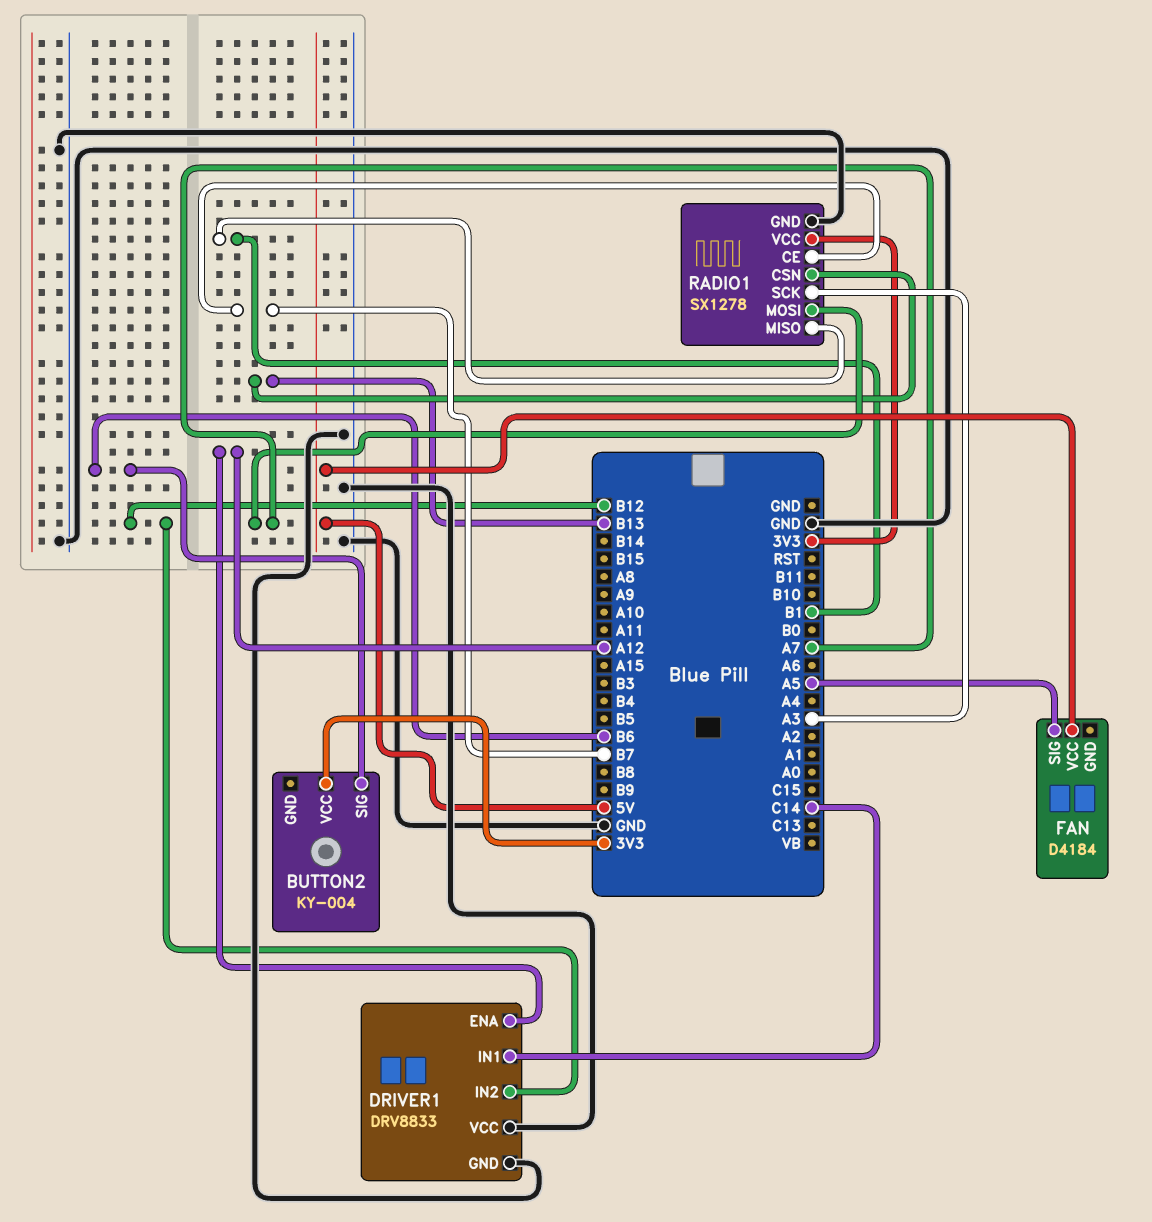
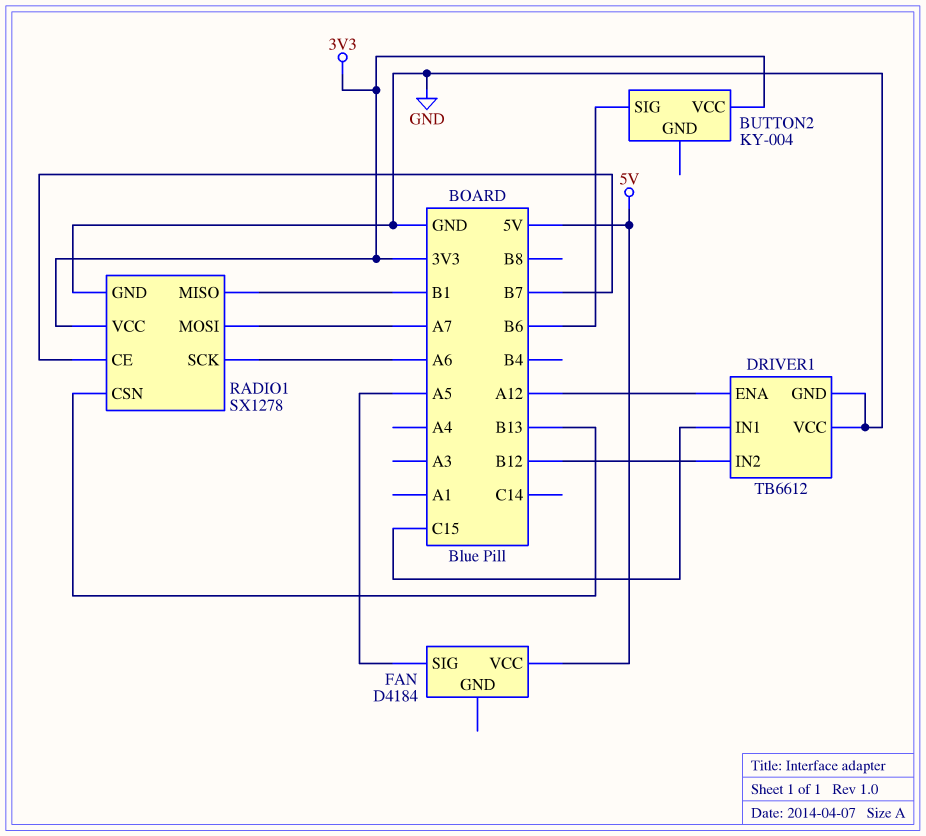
DRIVER1: DRV8833 -> TB6612
DRIVER1 pin IN1: C14 -> C15
RADIO1 pin SCK: A3 -> A6

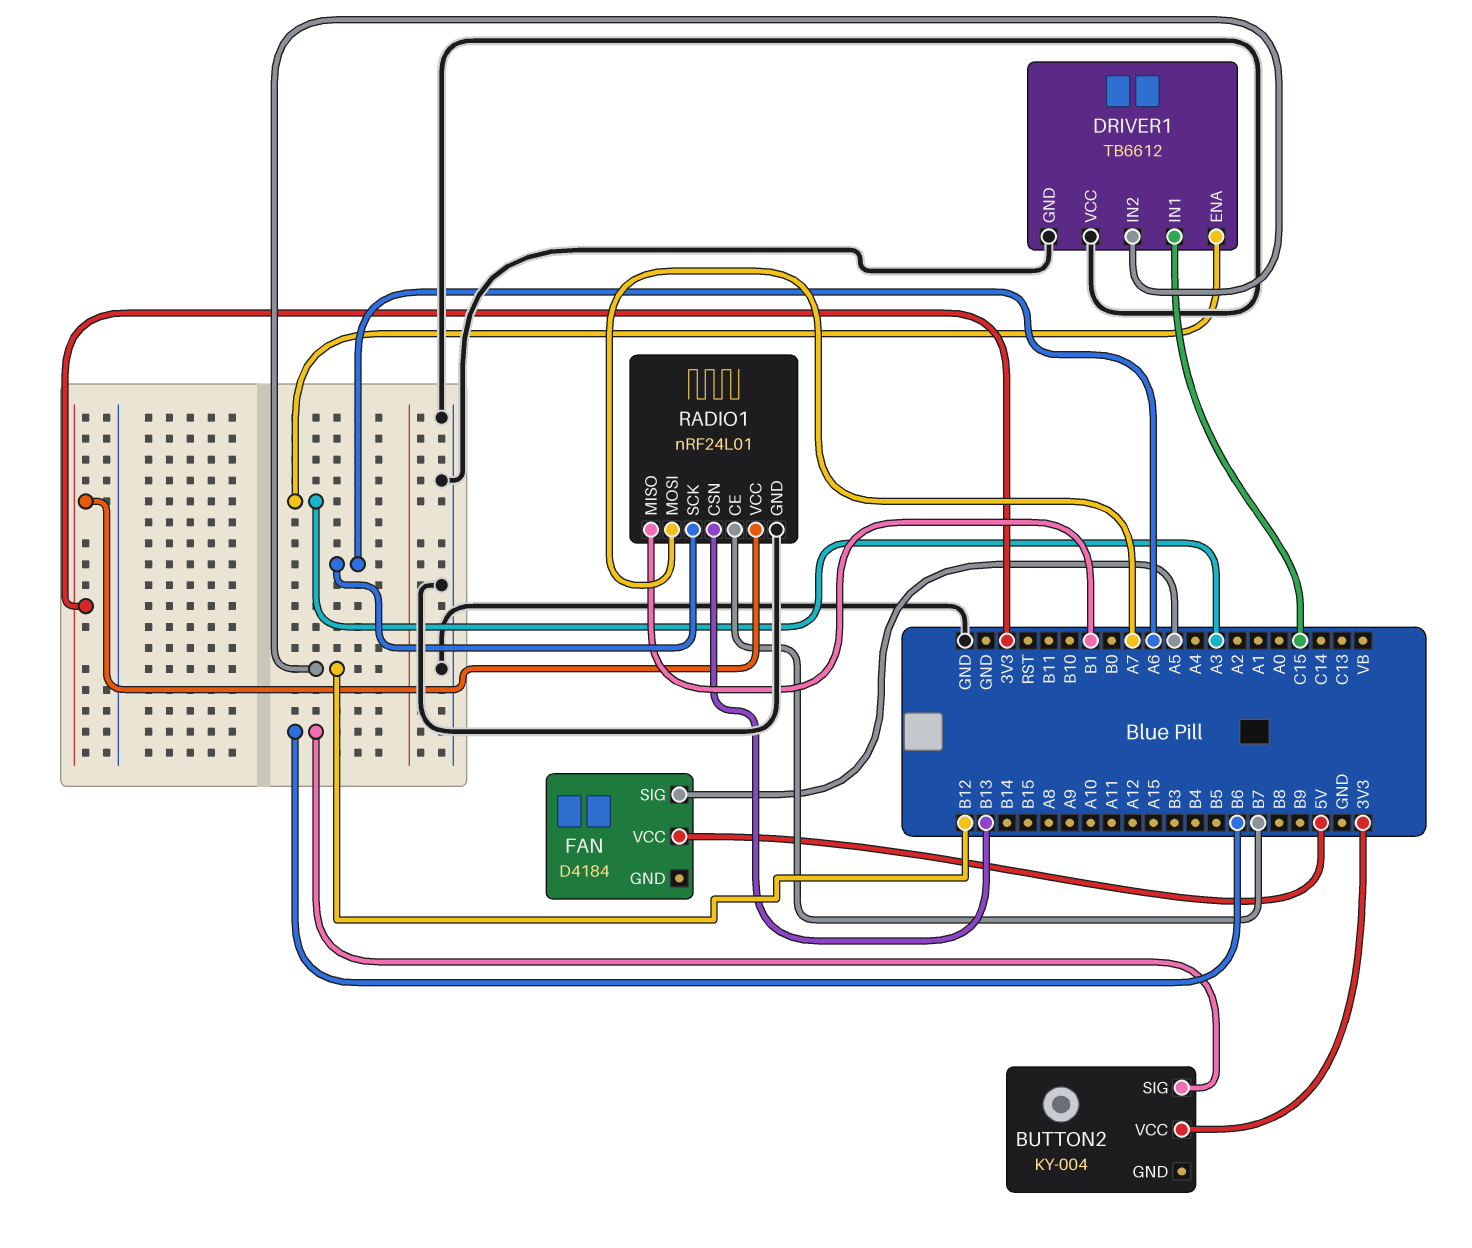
DRIVER1 pin ENA: A12 -> A3
RADIO1: SX1278 -> nRF24L01

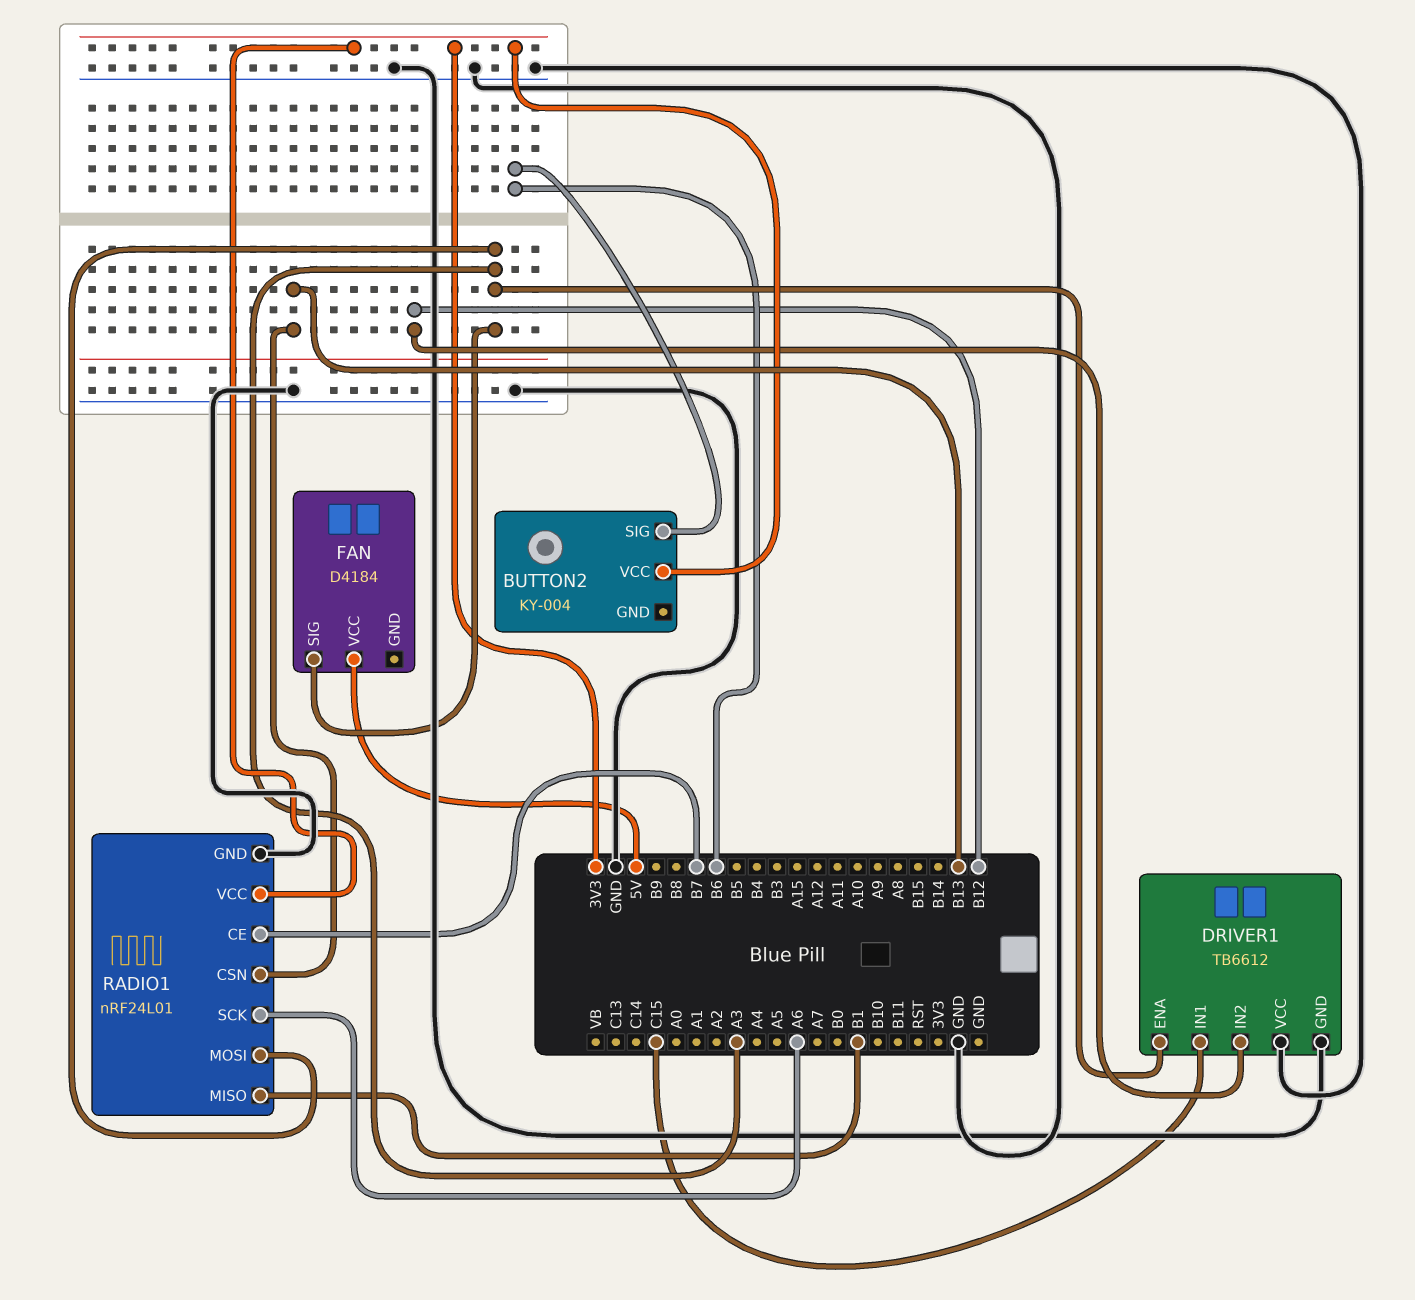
FAN pin SIG: A5 -> A3
RADIO1 pin MOSI: A7 -> A3

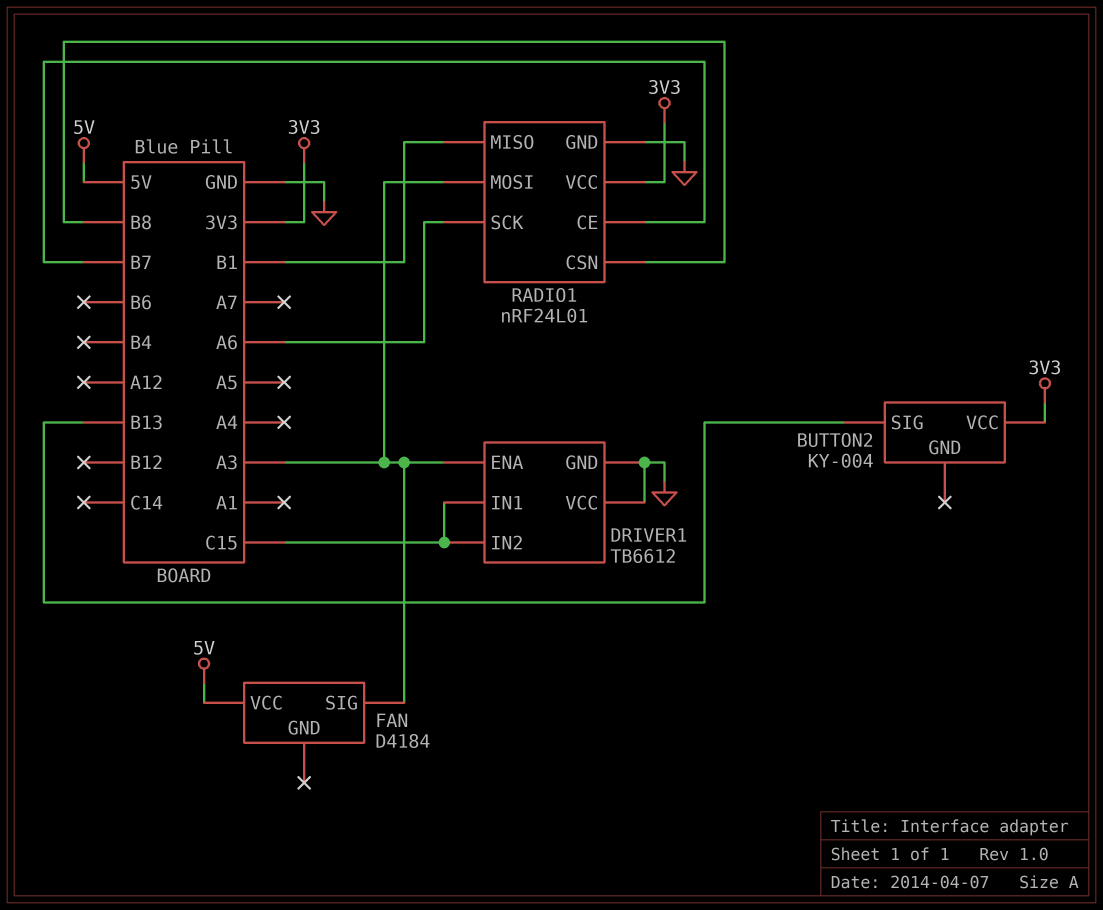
BUTTON2 pin SIG: B6 -> B13
DRIVER1 pin IN2: B12 -> C15
RADIO1 pin CSN: B13 -> B8

